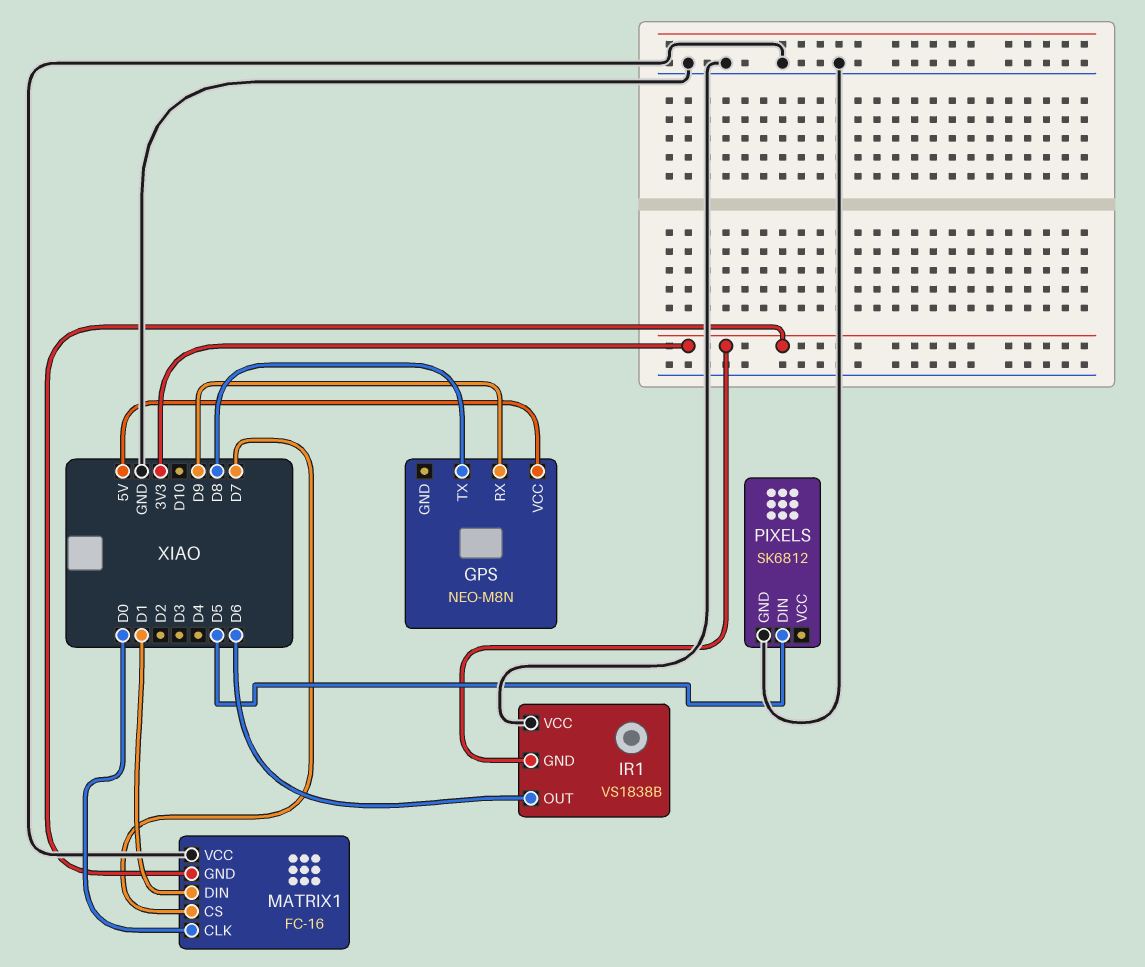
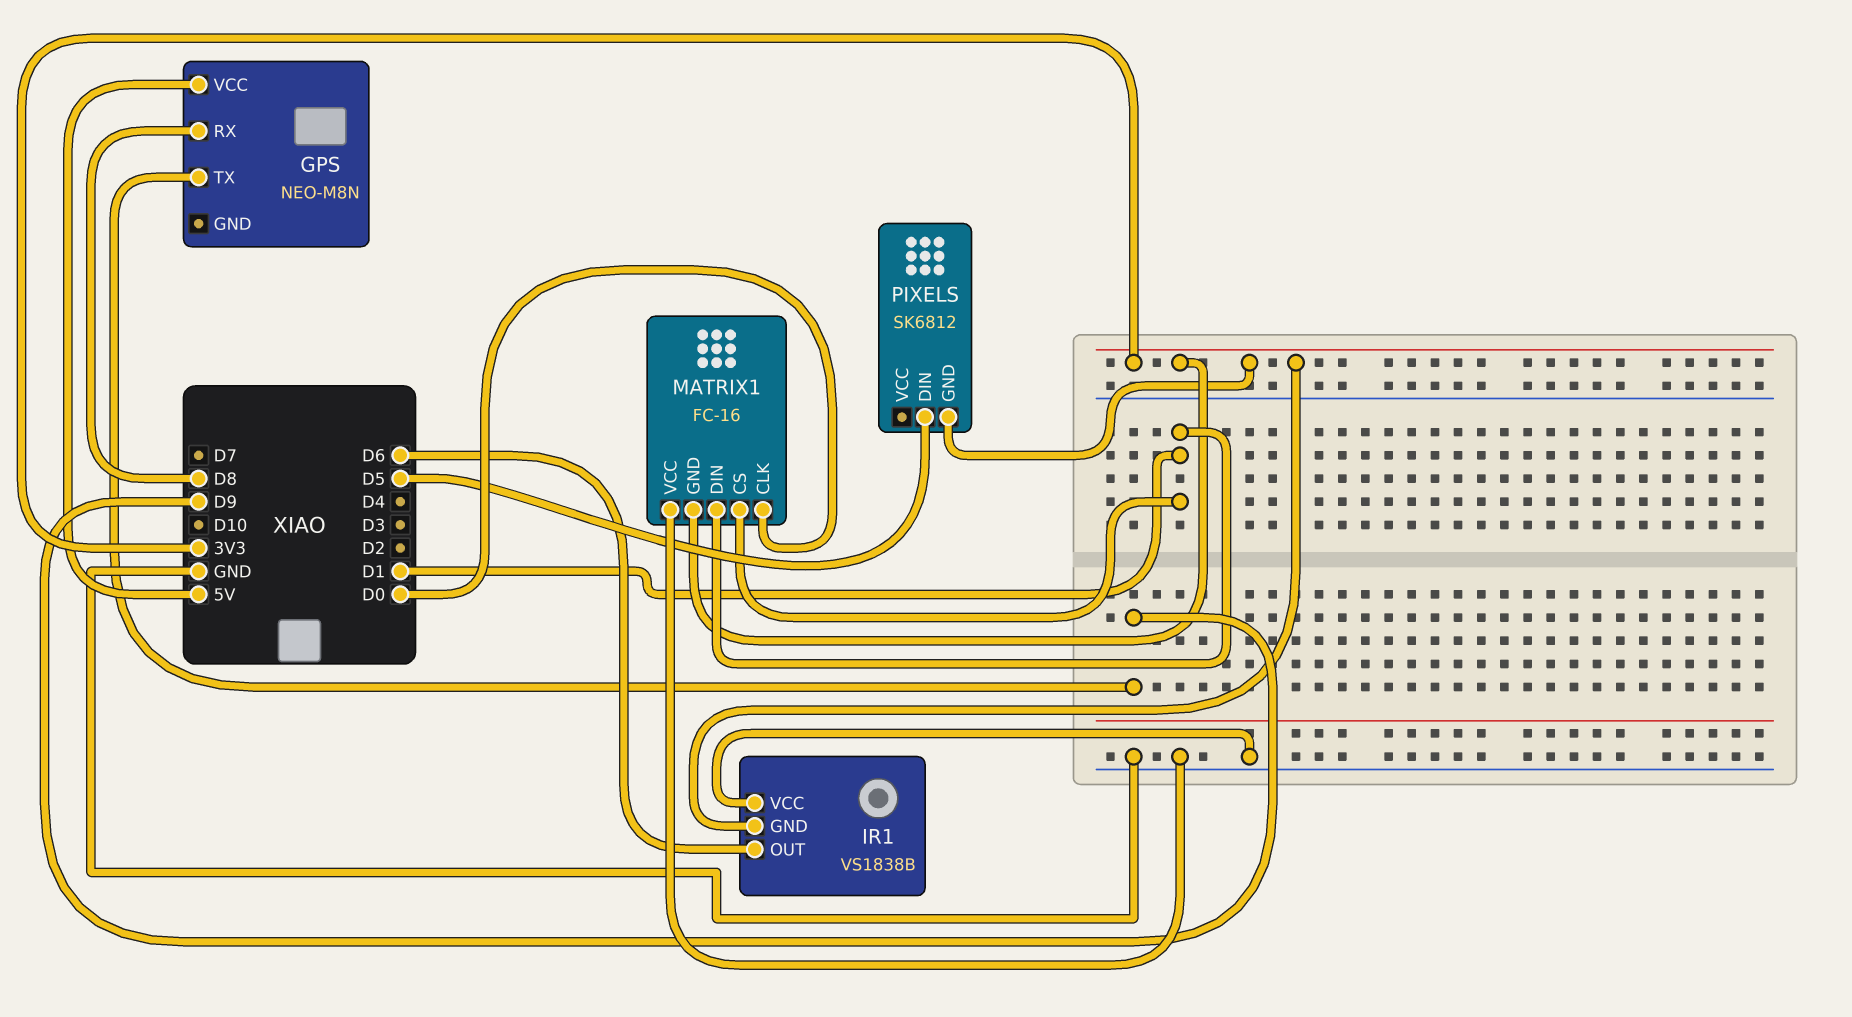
GPS pin RX: D9 -> D8
GPS pin TX: D8 -> D9
MATRIX1 pin CS: D7 -> D1
PIXELS pin GND: GND -> 3V3

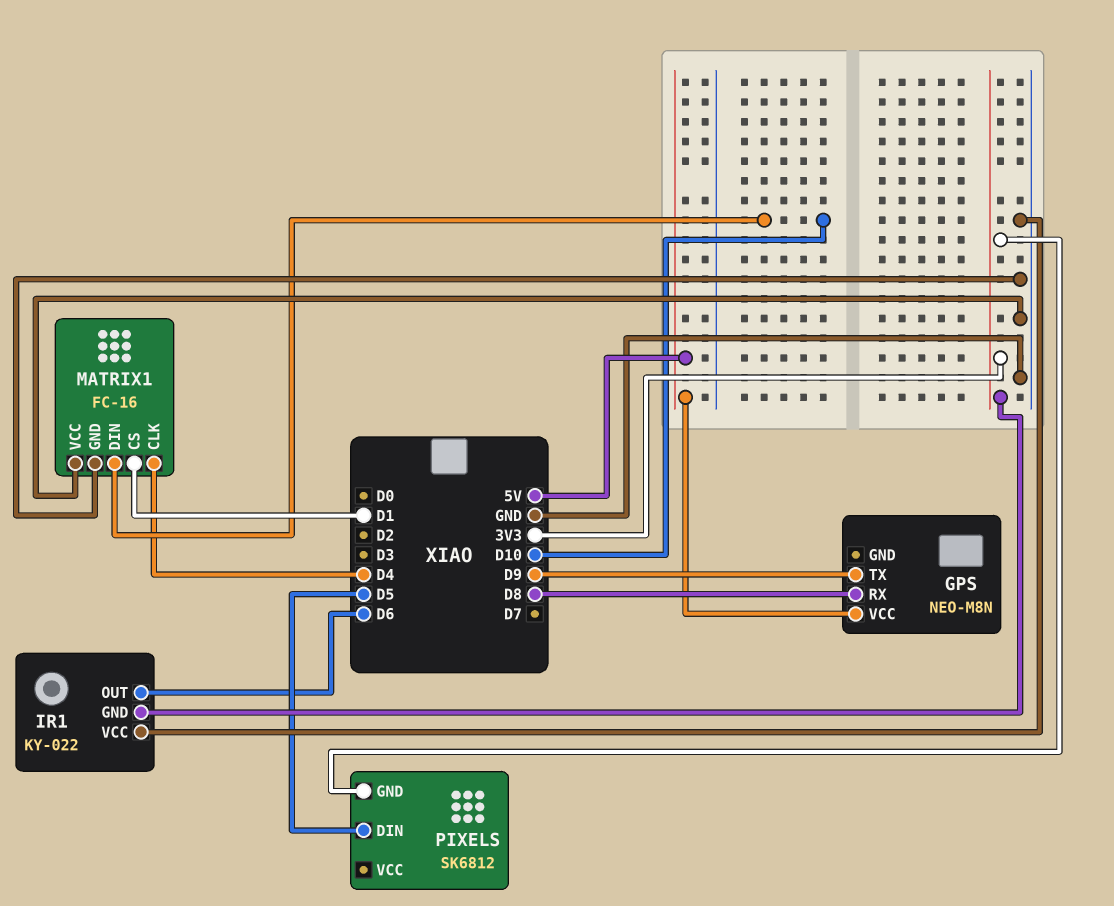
IR1: VS1838B -> KY-022
MATRIX1 pin CLK: D0 -> D4
MATRIX1 pin DIN: D1 -> D10
MATRIX1 pin GND: 3V3 -> GND

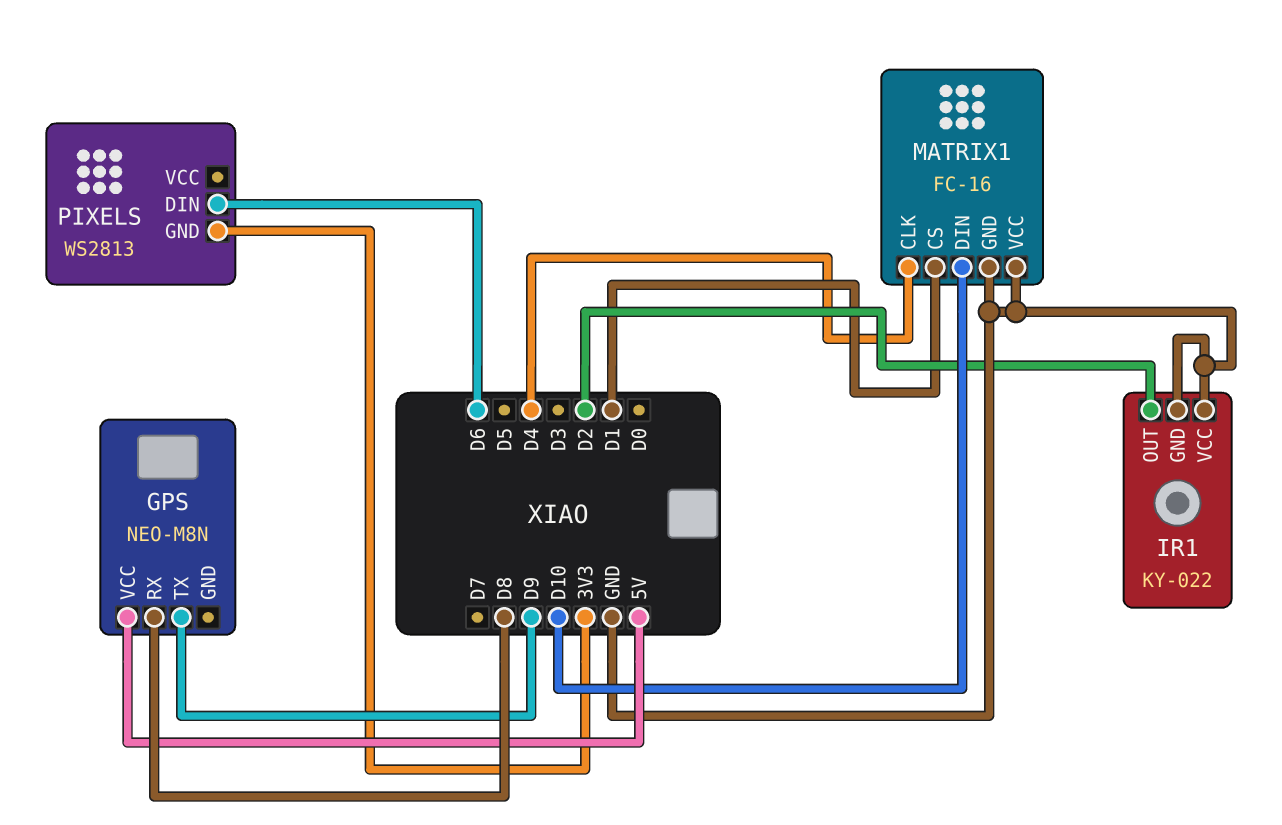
IR1 pin GND: 3V3 -> GND
IR1 pin OUT: D6 -> D2
PIXELS: SK6812 -> WS2813
PIXELS pin DIN: D5 -> D6

